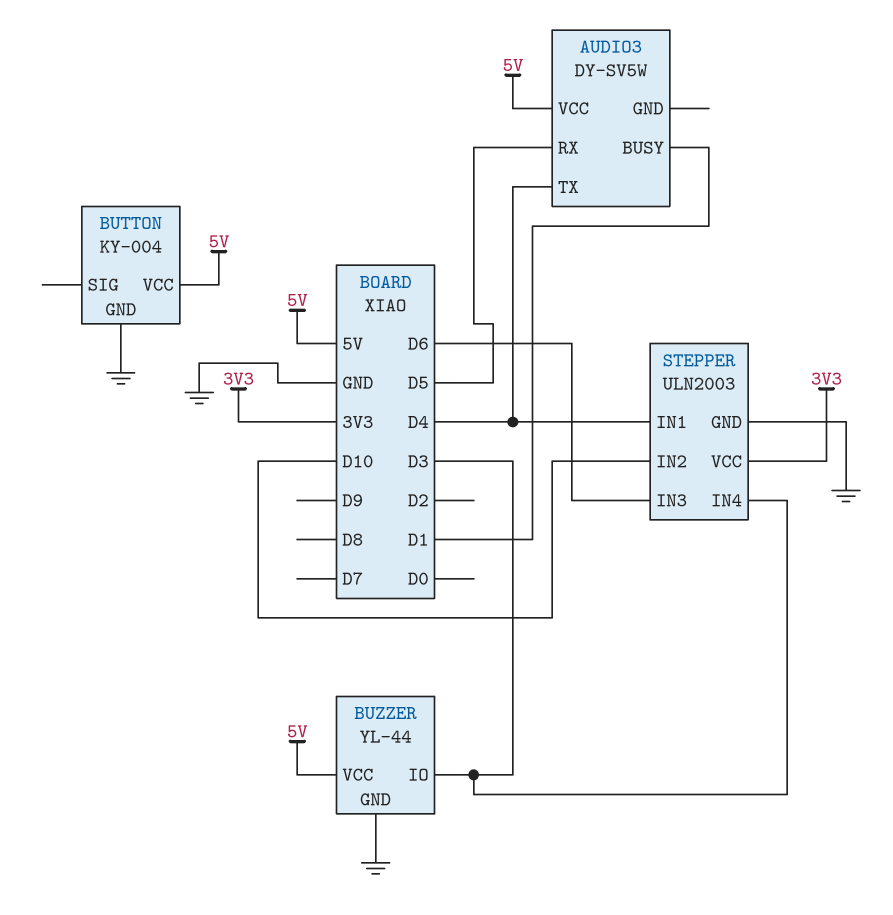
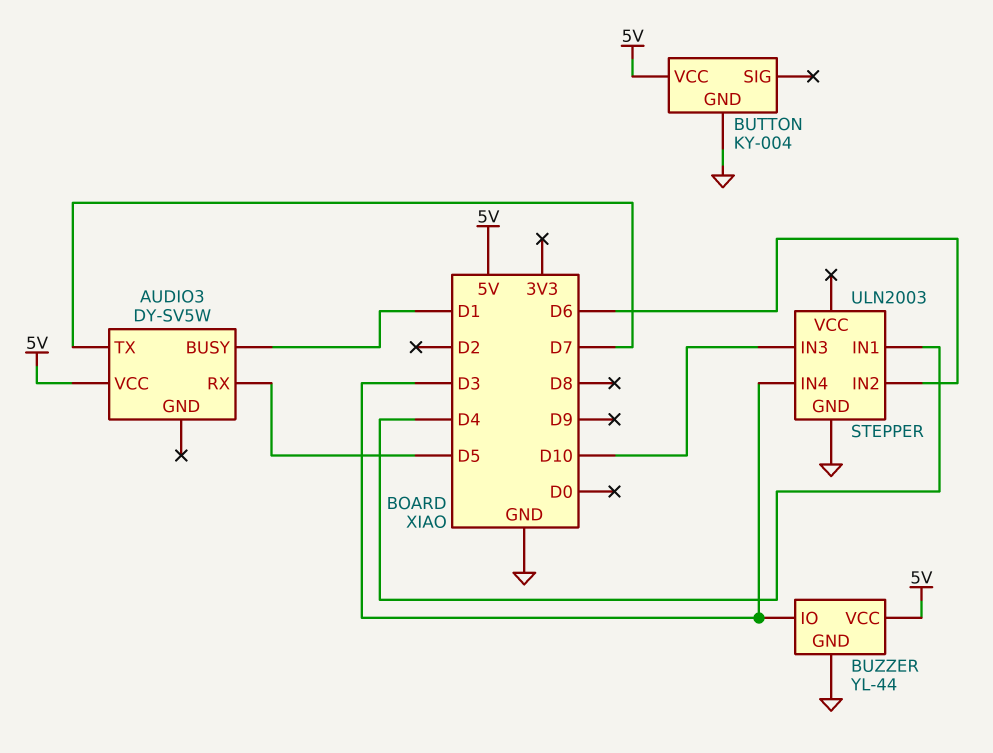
AUDIO3 pin TX: D4 -> D7
STEPPER pin IN2: D10 -> D6
STEPPER pin IN3: D6 -> D10
STEPPER pin VCC: 3V3 -> none

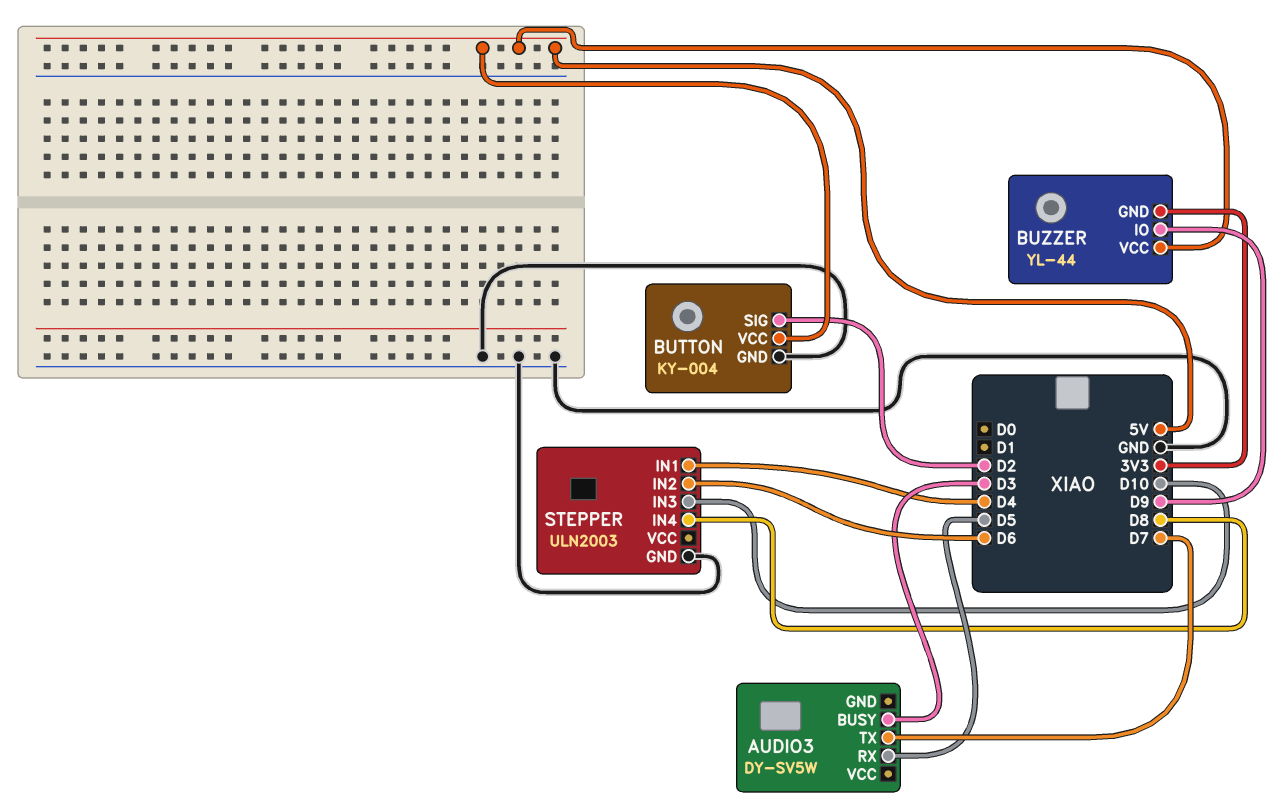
AUDIO3 pin BUSY: D1 -> D3
AUDIO3 pin VCC: 5V -> none
BUTTON pin SIG: none -> D2
BUZZER pin GND: GND -> 3V3
BUZZER pin IO: D3 -> D9
STEPPER pin IN4: D3 -> D8

